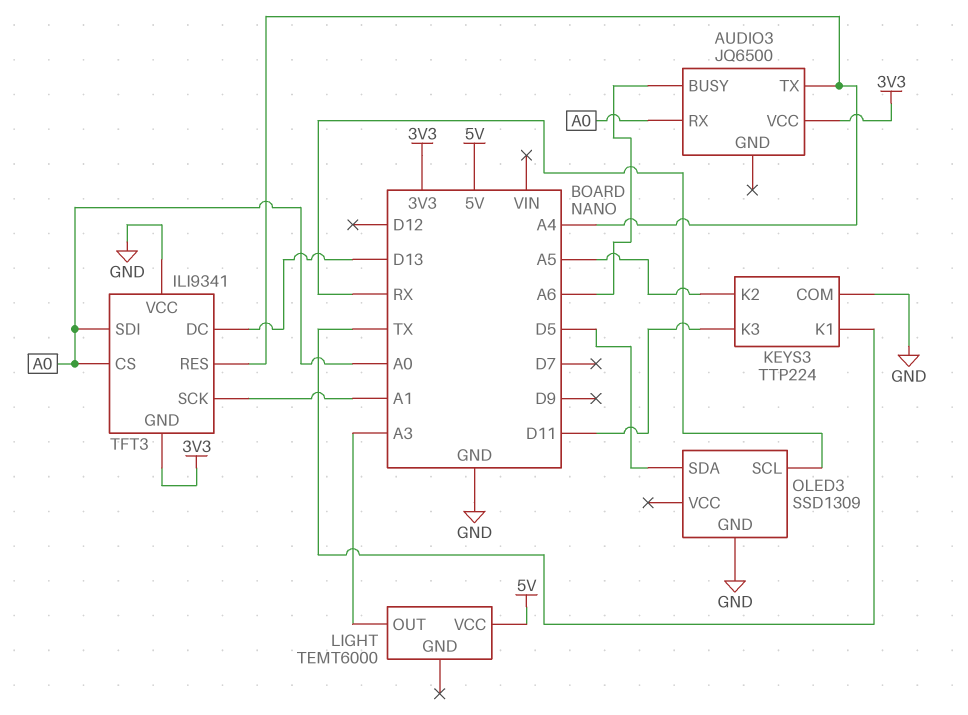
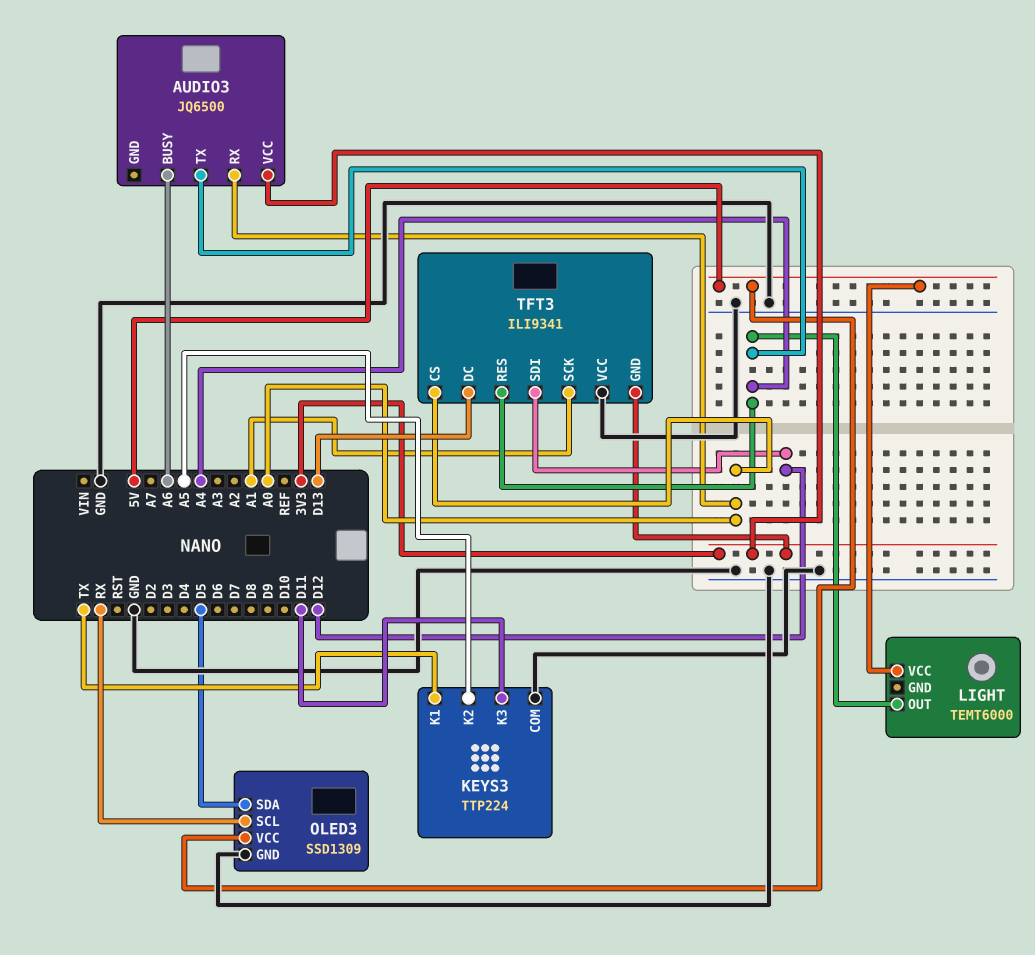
LIGHT pin OUT: A3 -> A4
OLED3 pin VCC: none -> 5V
TFT3 pin SDI: A0 -> D12

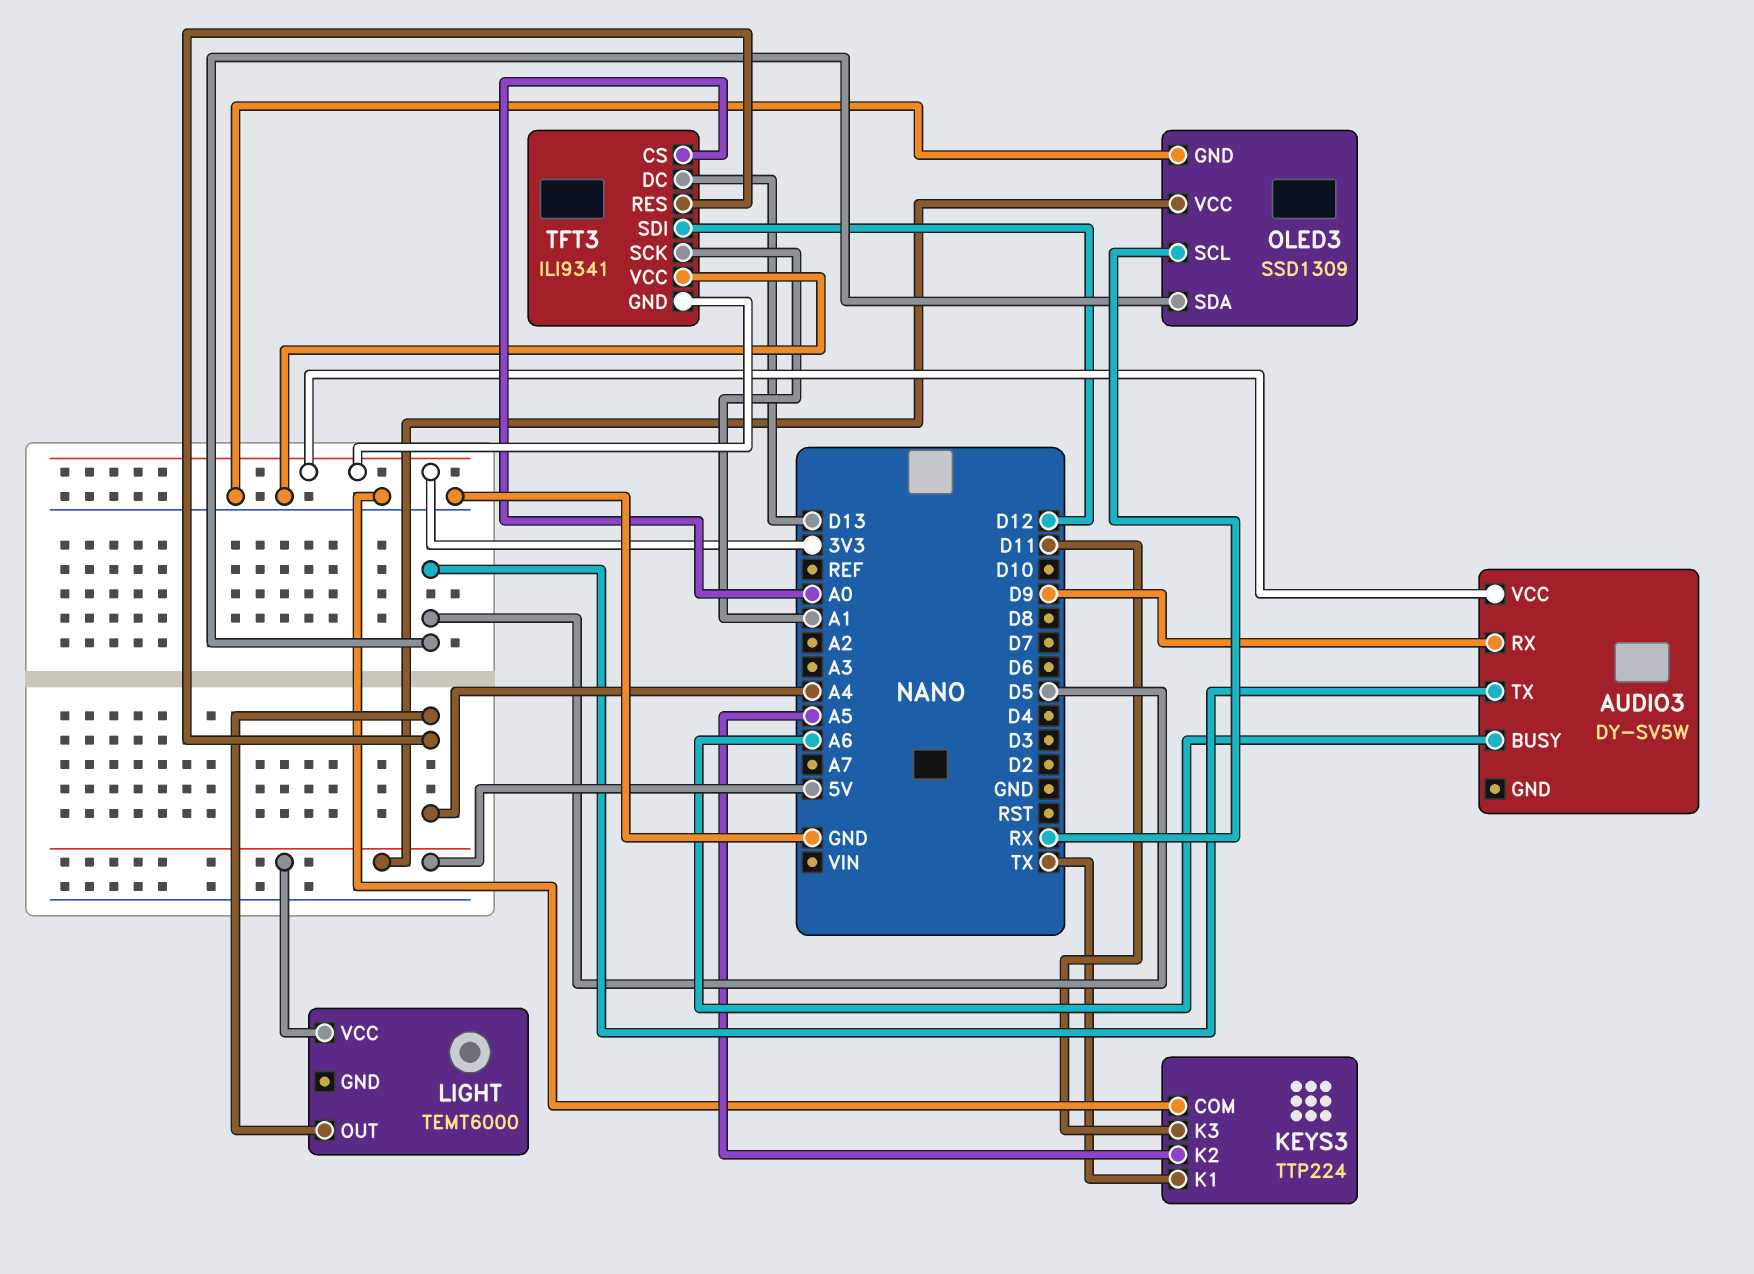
AUDIO3: JQ6500 -> DY-SV5W
AUDIO3 pin RX: A0 -> D9
AUDIO3 pin TX: A4 -> D5

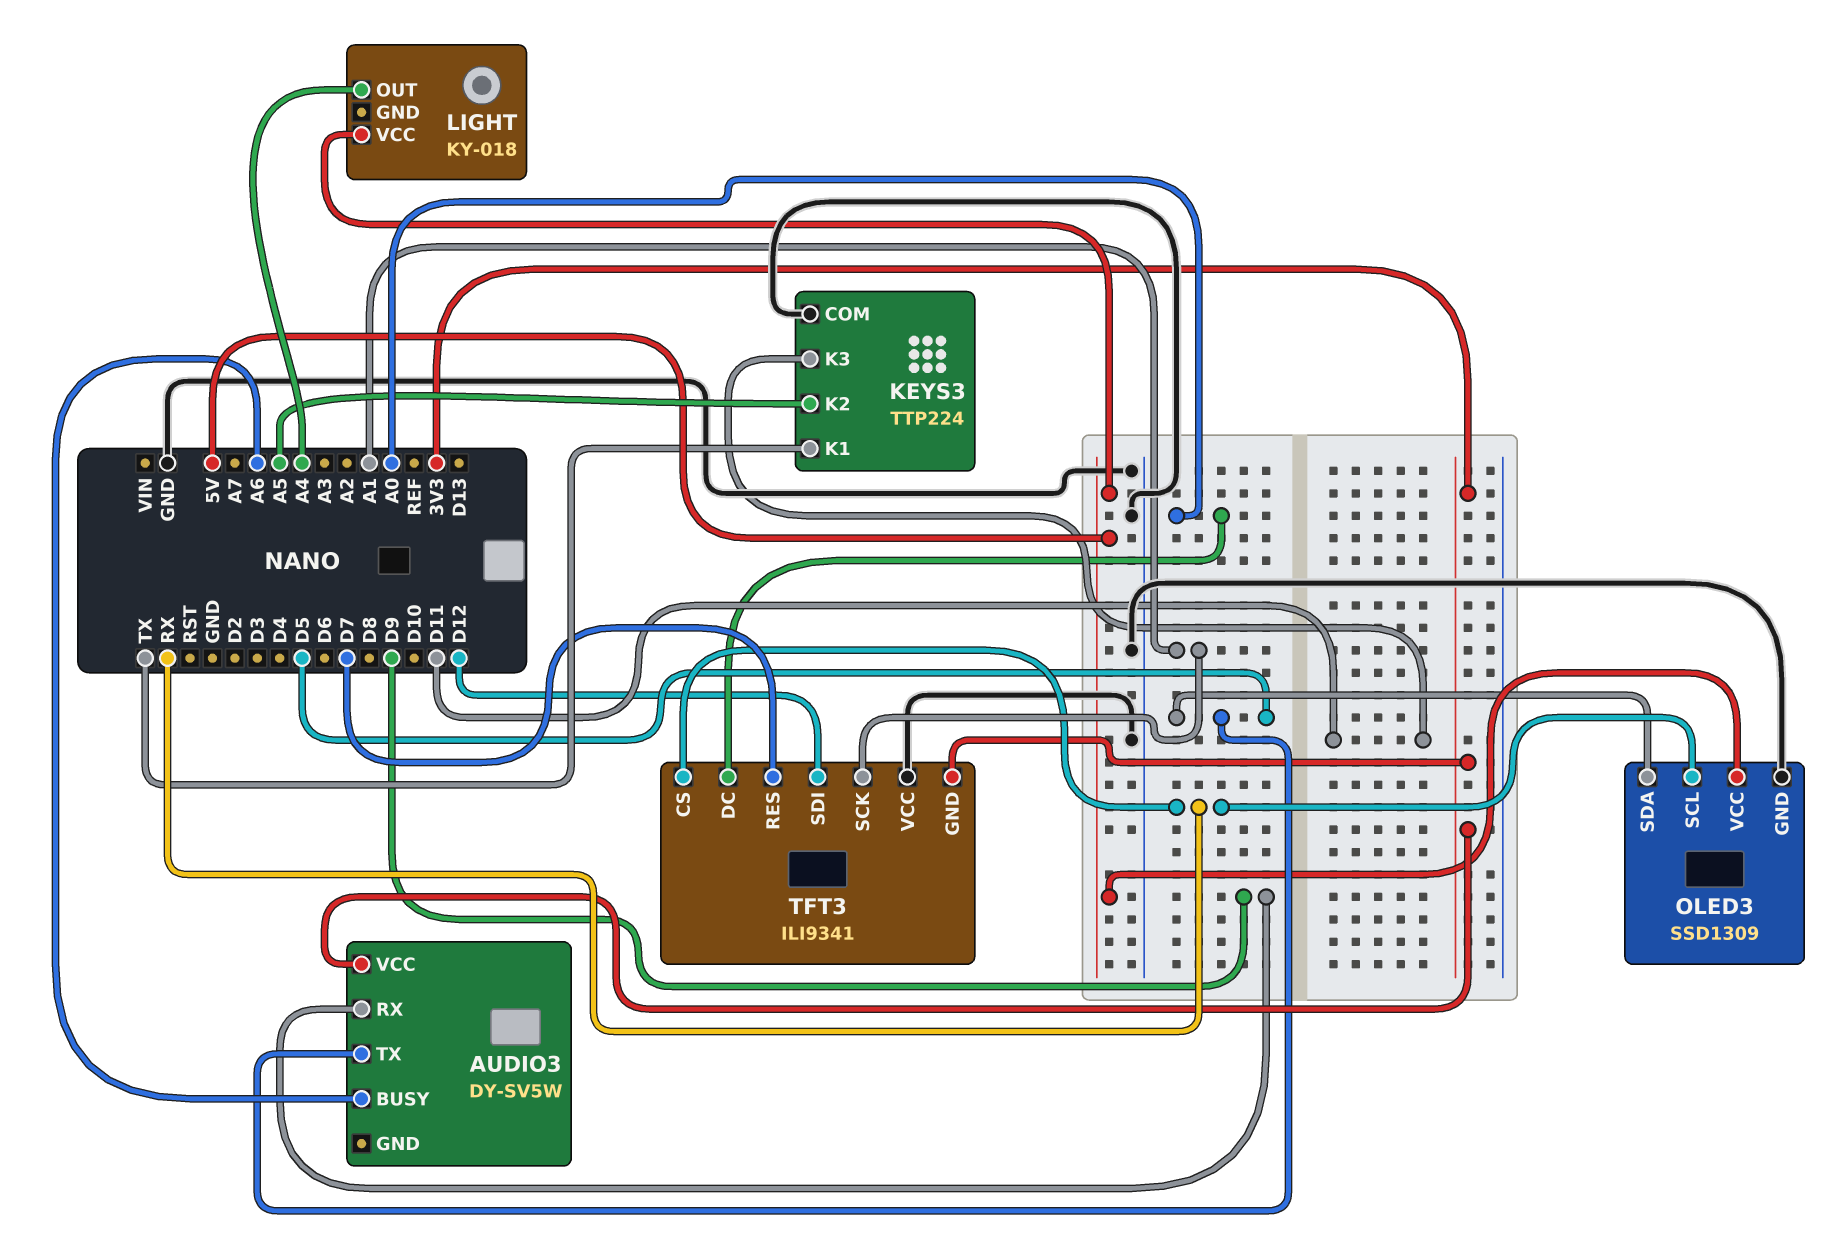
LIGHT: TEMT6000 -> KY-018
TFT3 pin CS: A0 -> RX
TFT3 pin DC: D13 -> A0
TFT3 pin RES: A4 -> D7

